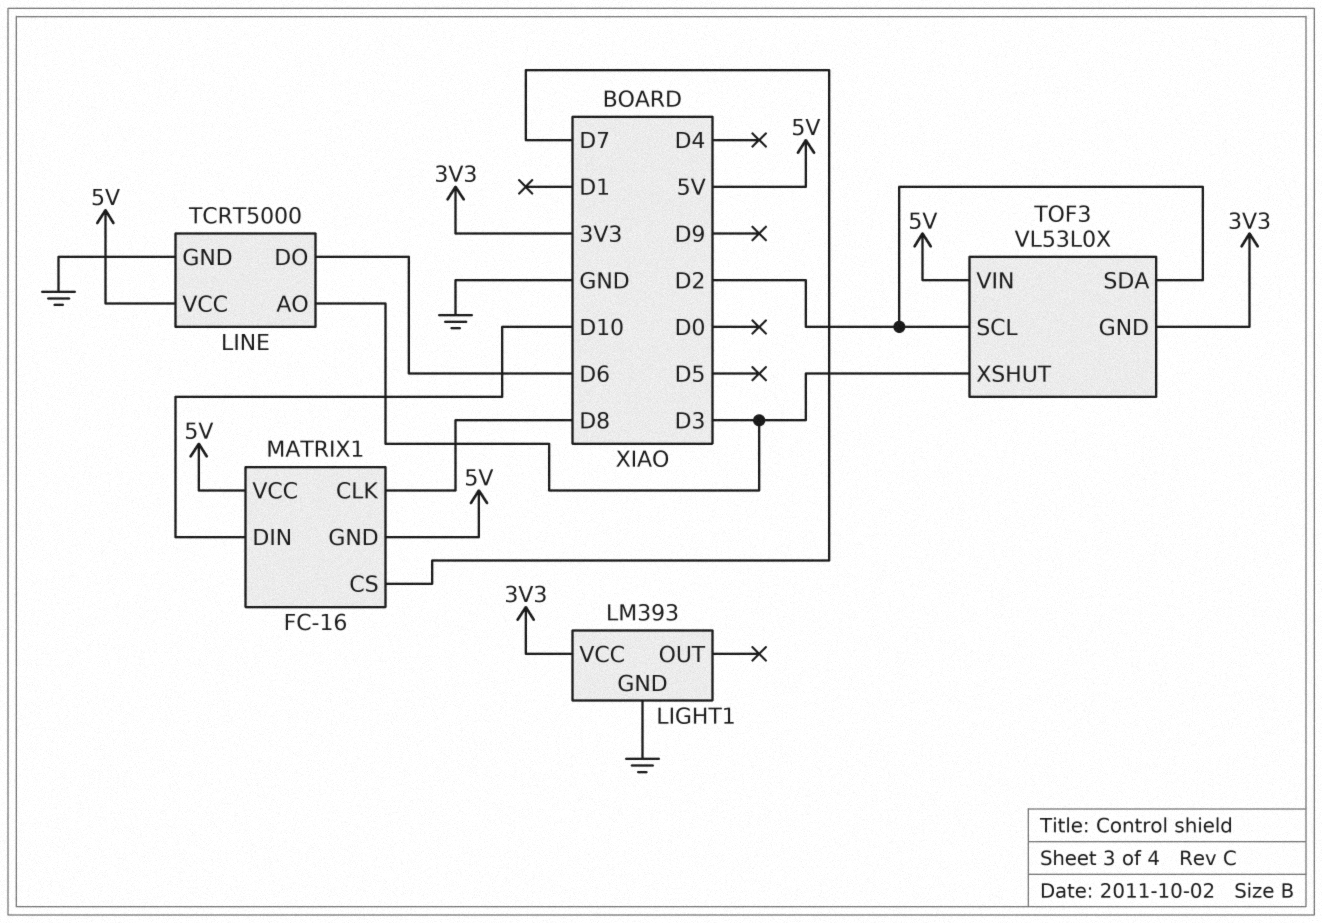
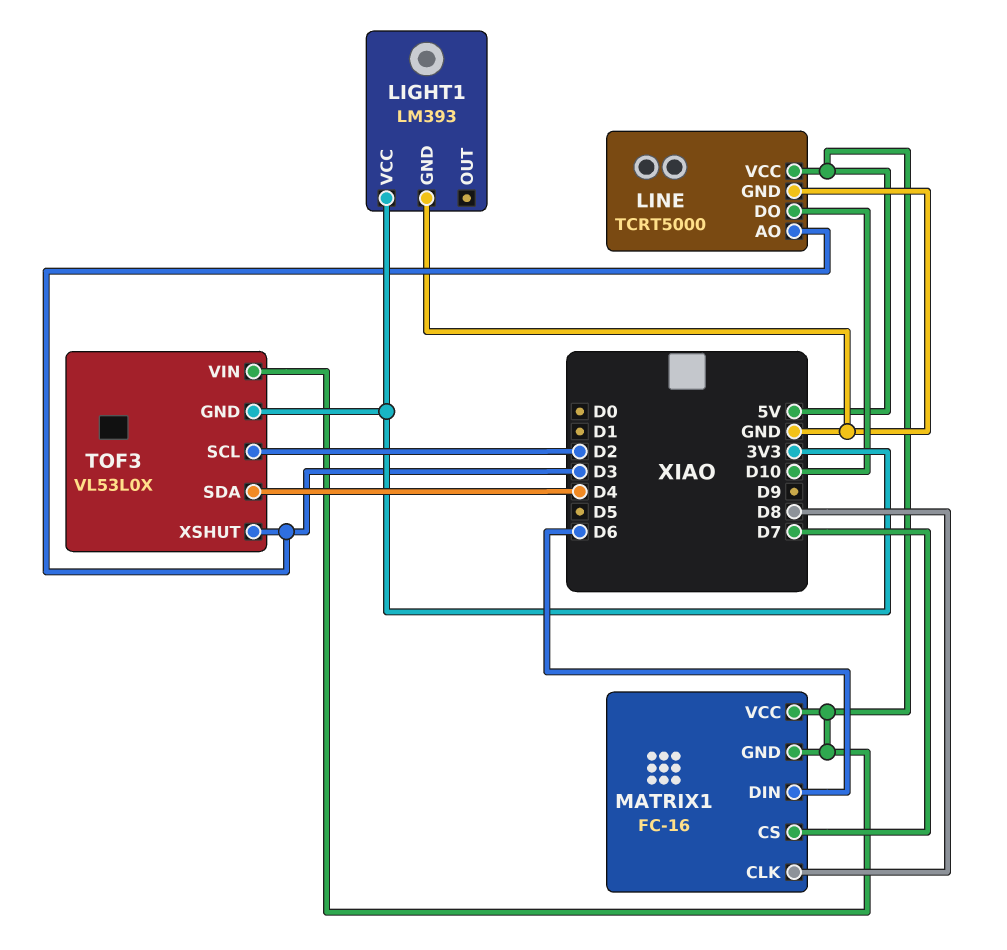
LINE pin DO: D6 -> D10
MATRIX1 pin DIN: D10 -> D6
TOF3 pin SDA: D2 -> D4

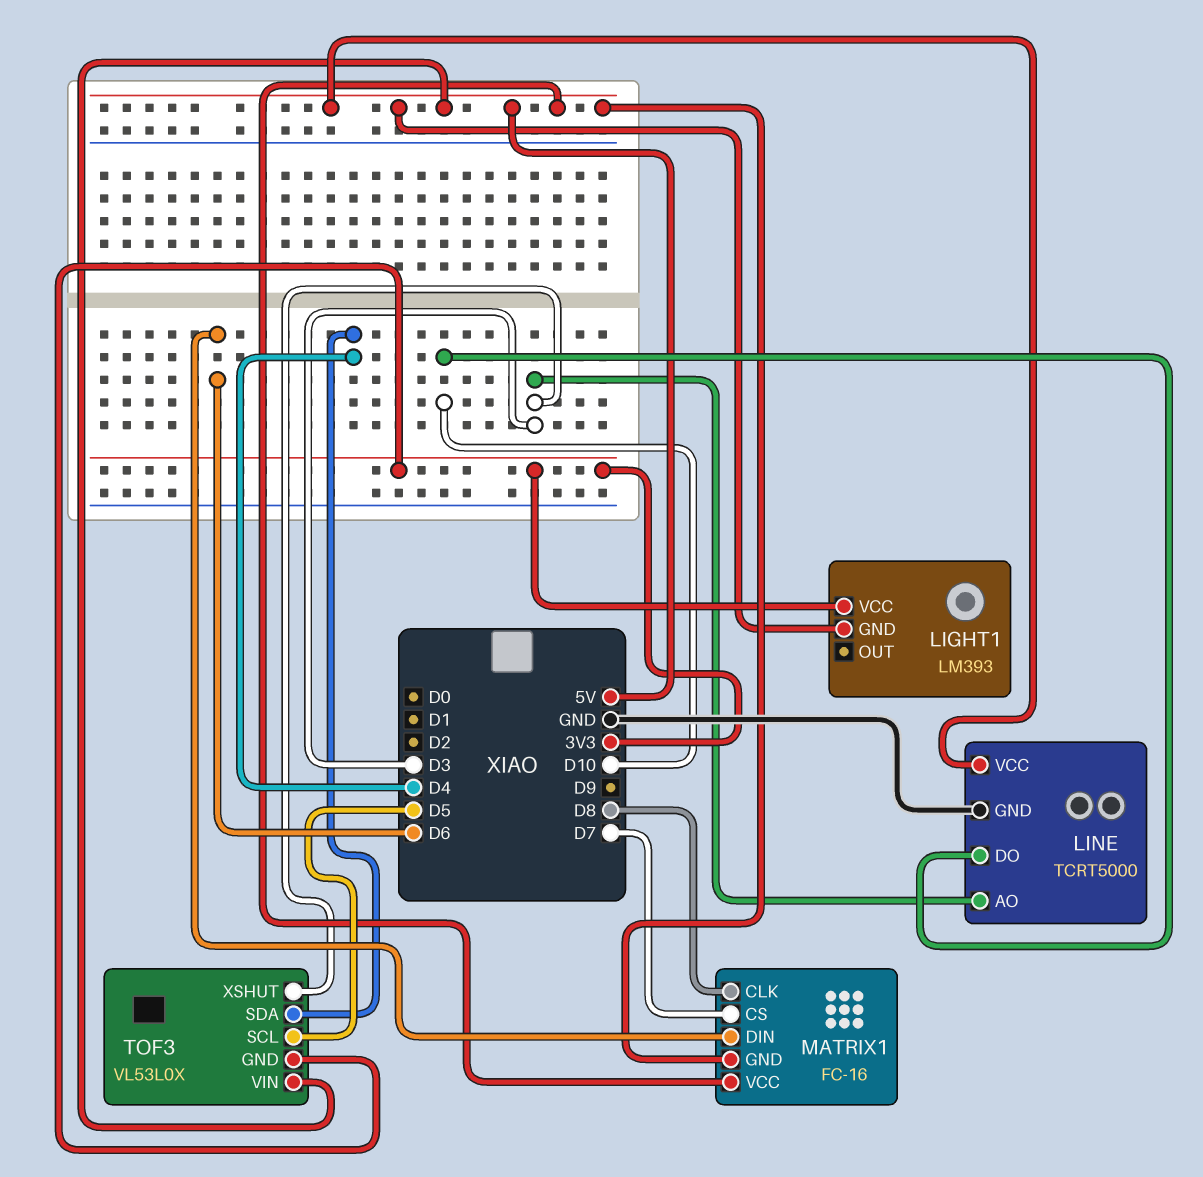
LIGHT1 pin GND: GND -> 5V
TOF3 pin SCL: D2 -> D5

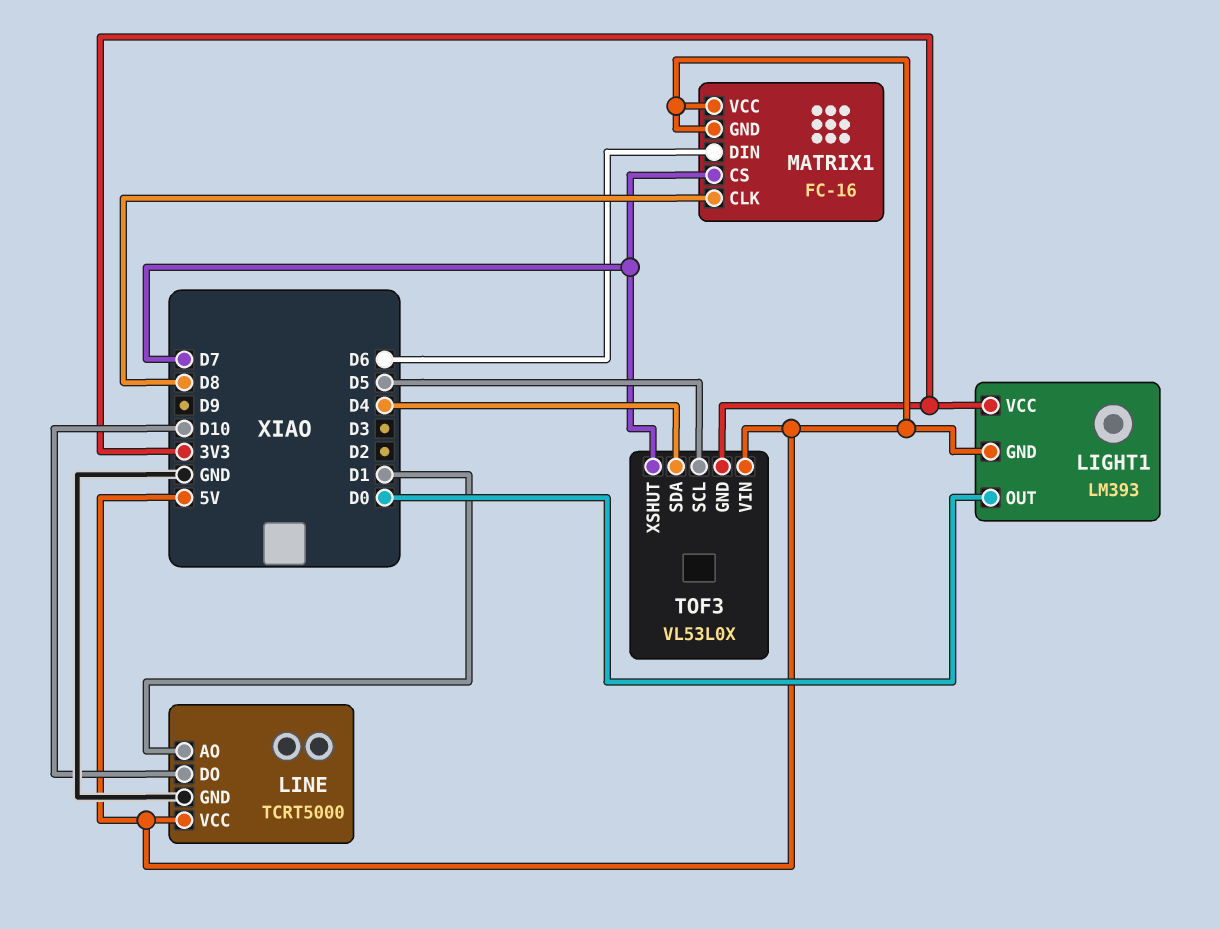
LIGHT1 pin OUT: none -> D0
LINE pin AO: D3 -> D1
TOF3 pin XSHUT: D3 -> D7

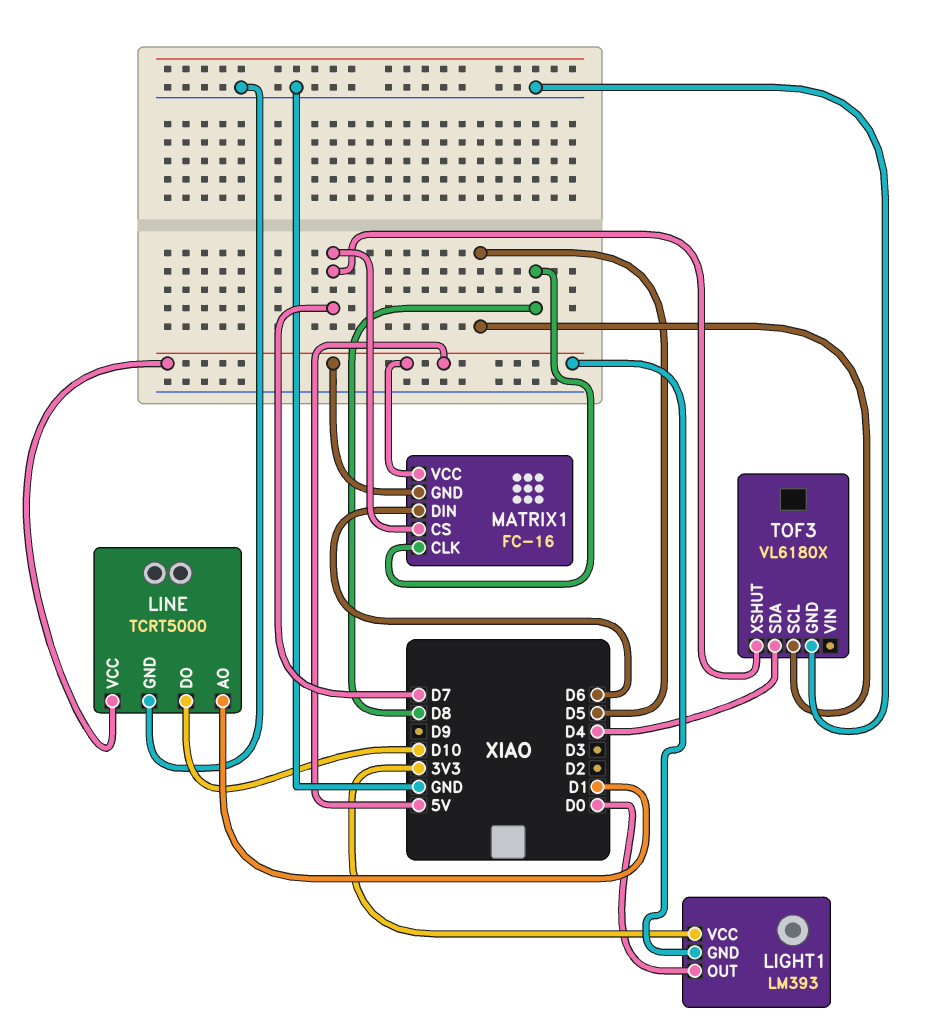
TOF3: VL53L0X -> VL6180X
TOF3 pin GND: 3V3 -> GND
TOF3 pin VIN: 5V -> none

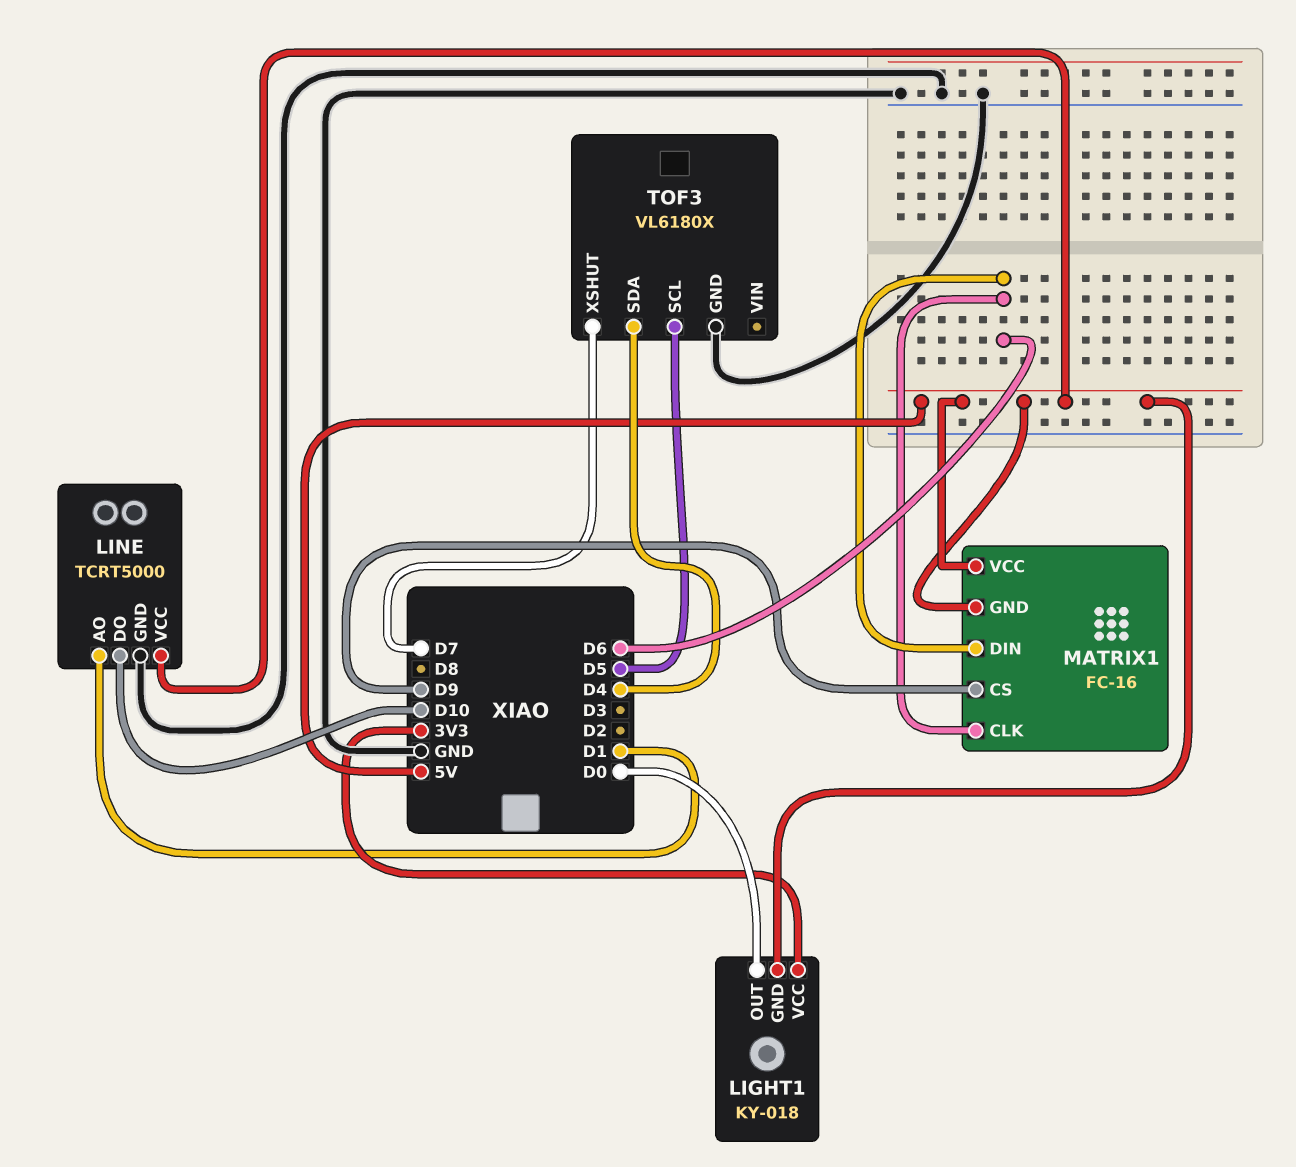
LIGHT1: LM393 -> KY-018
MATRIX1 pin CLK: D8 -> D6
MATRIX1 pin CS: D7 -> D9

